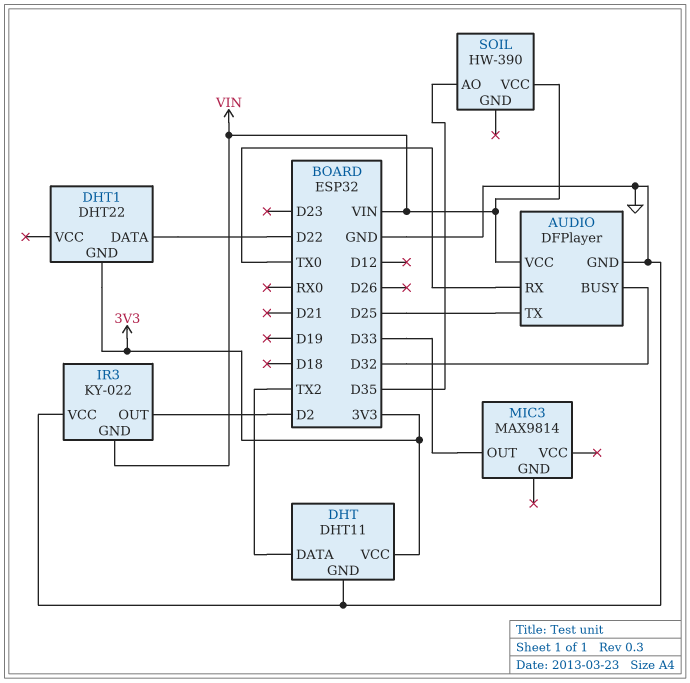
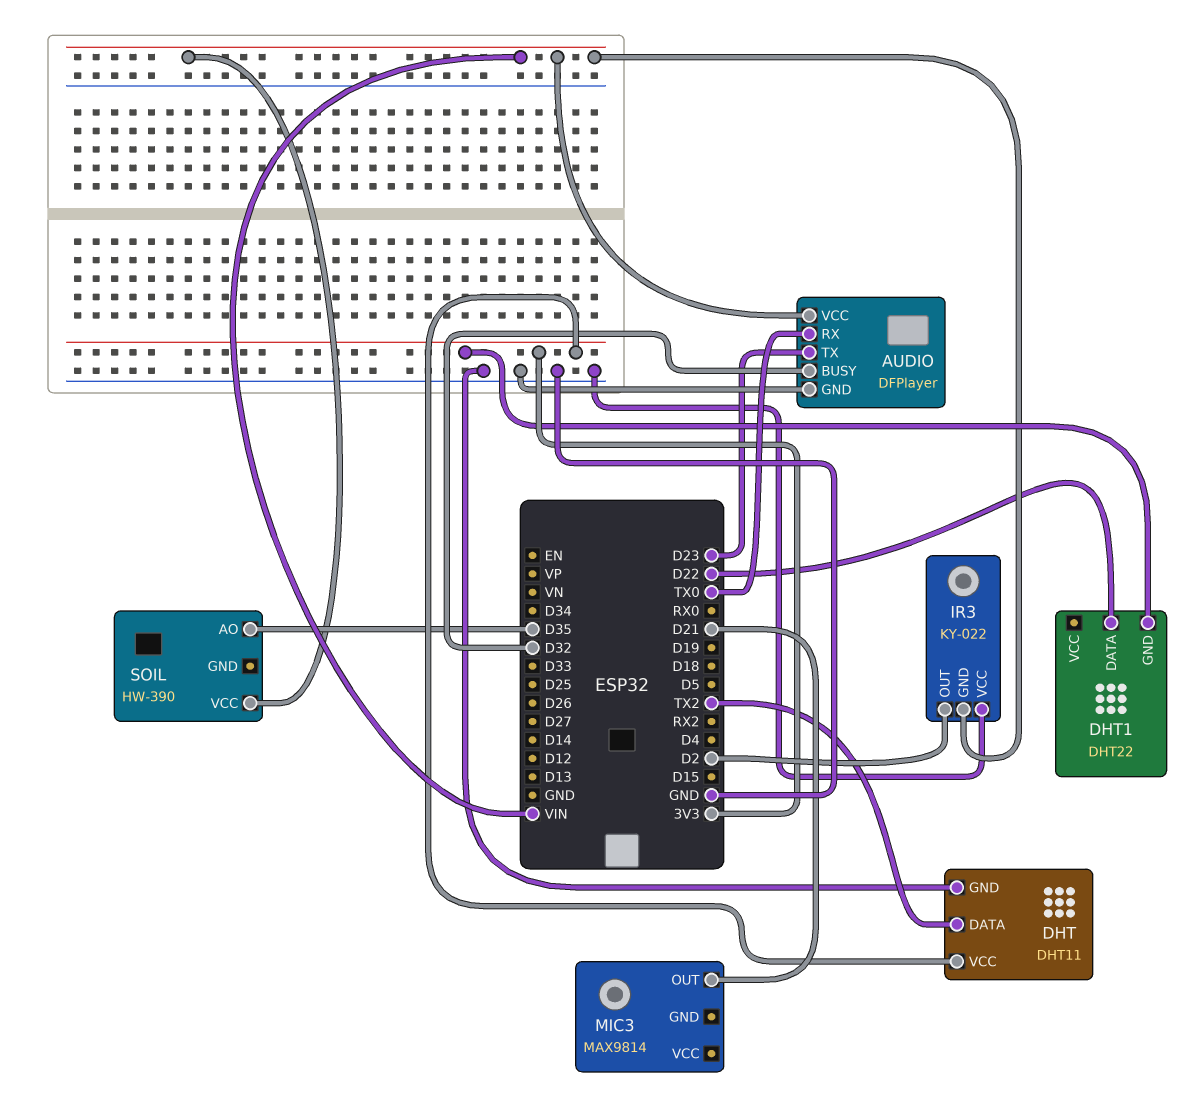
AUDIO pin TX: D25 -> D23
MIC3 pin OUT: D33 -> D21

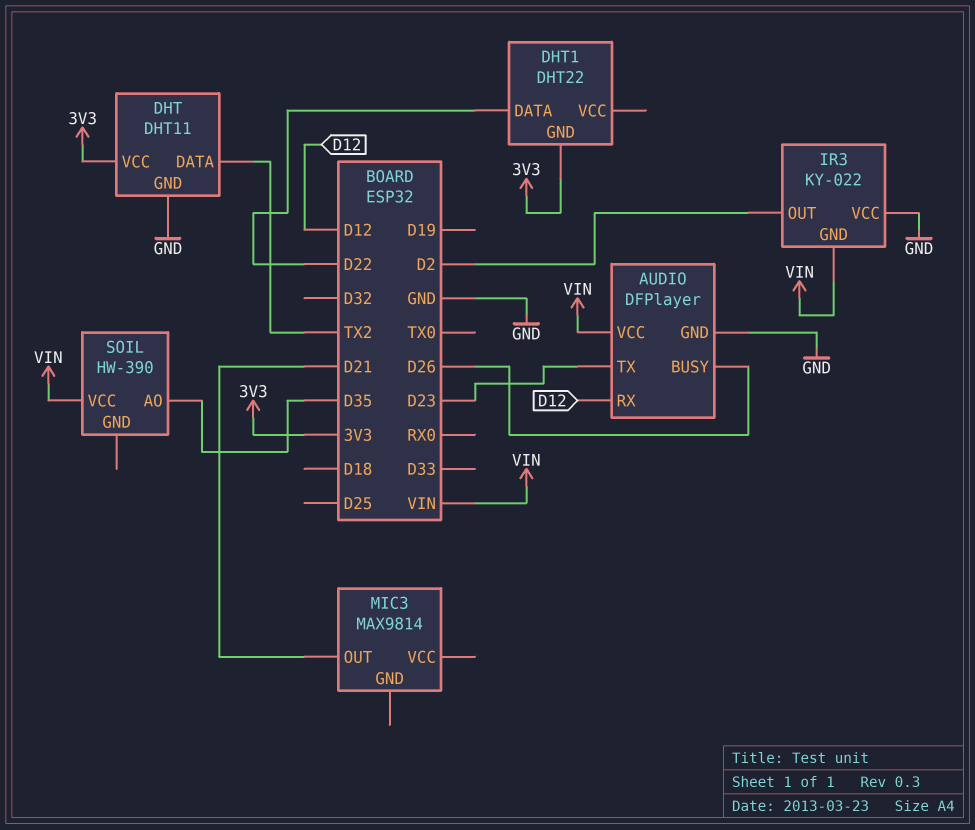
AUDIO pin BUSY: D32 -> D26
AUDIO pin RX: TX0 -> D12

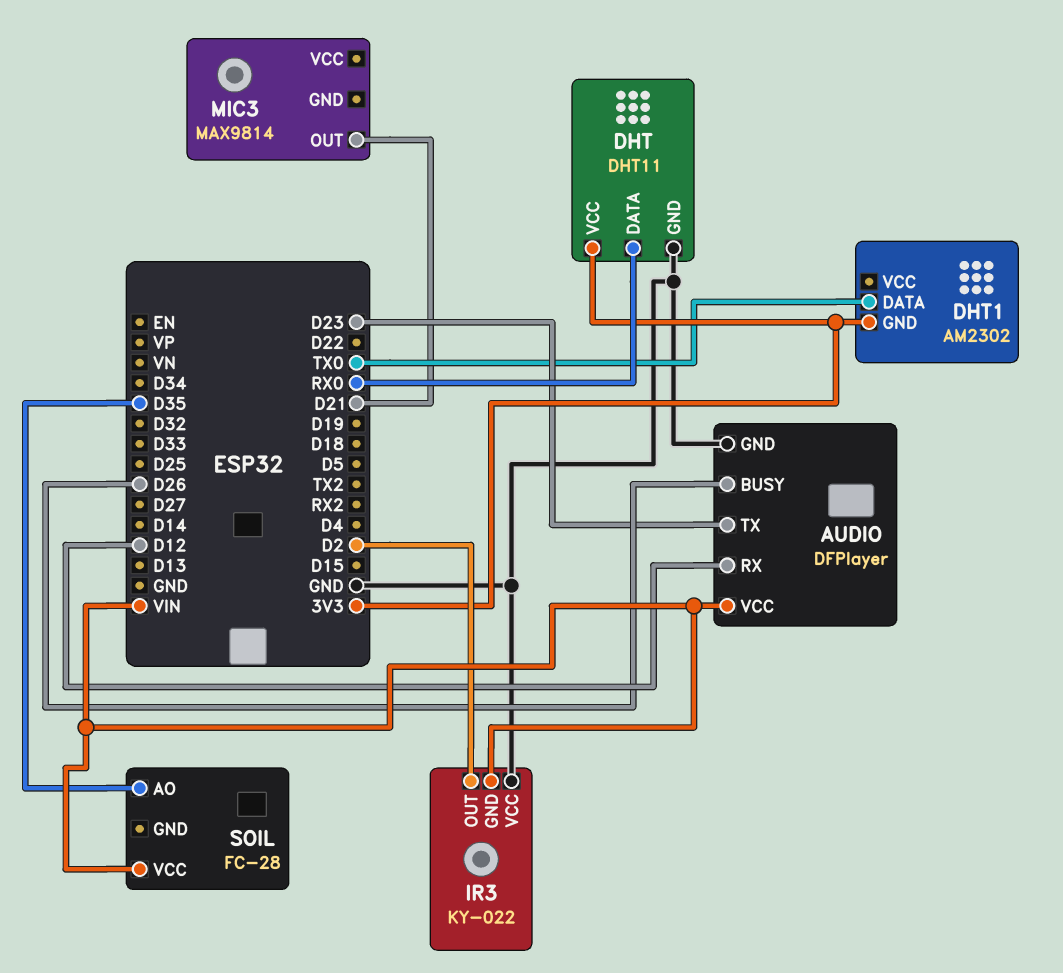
DHT pin DATA: TX2 -> RX0
DHT1: DHT22 -> AM2302
DHT1 pin DATA: D22 -> TX0
SOIL: HW-390 -> FC-28

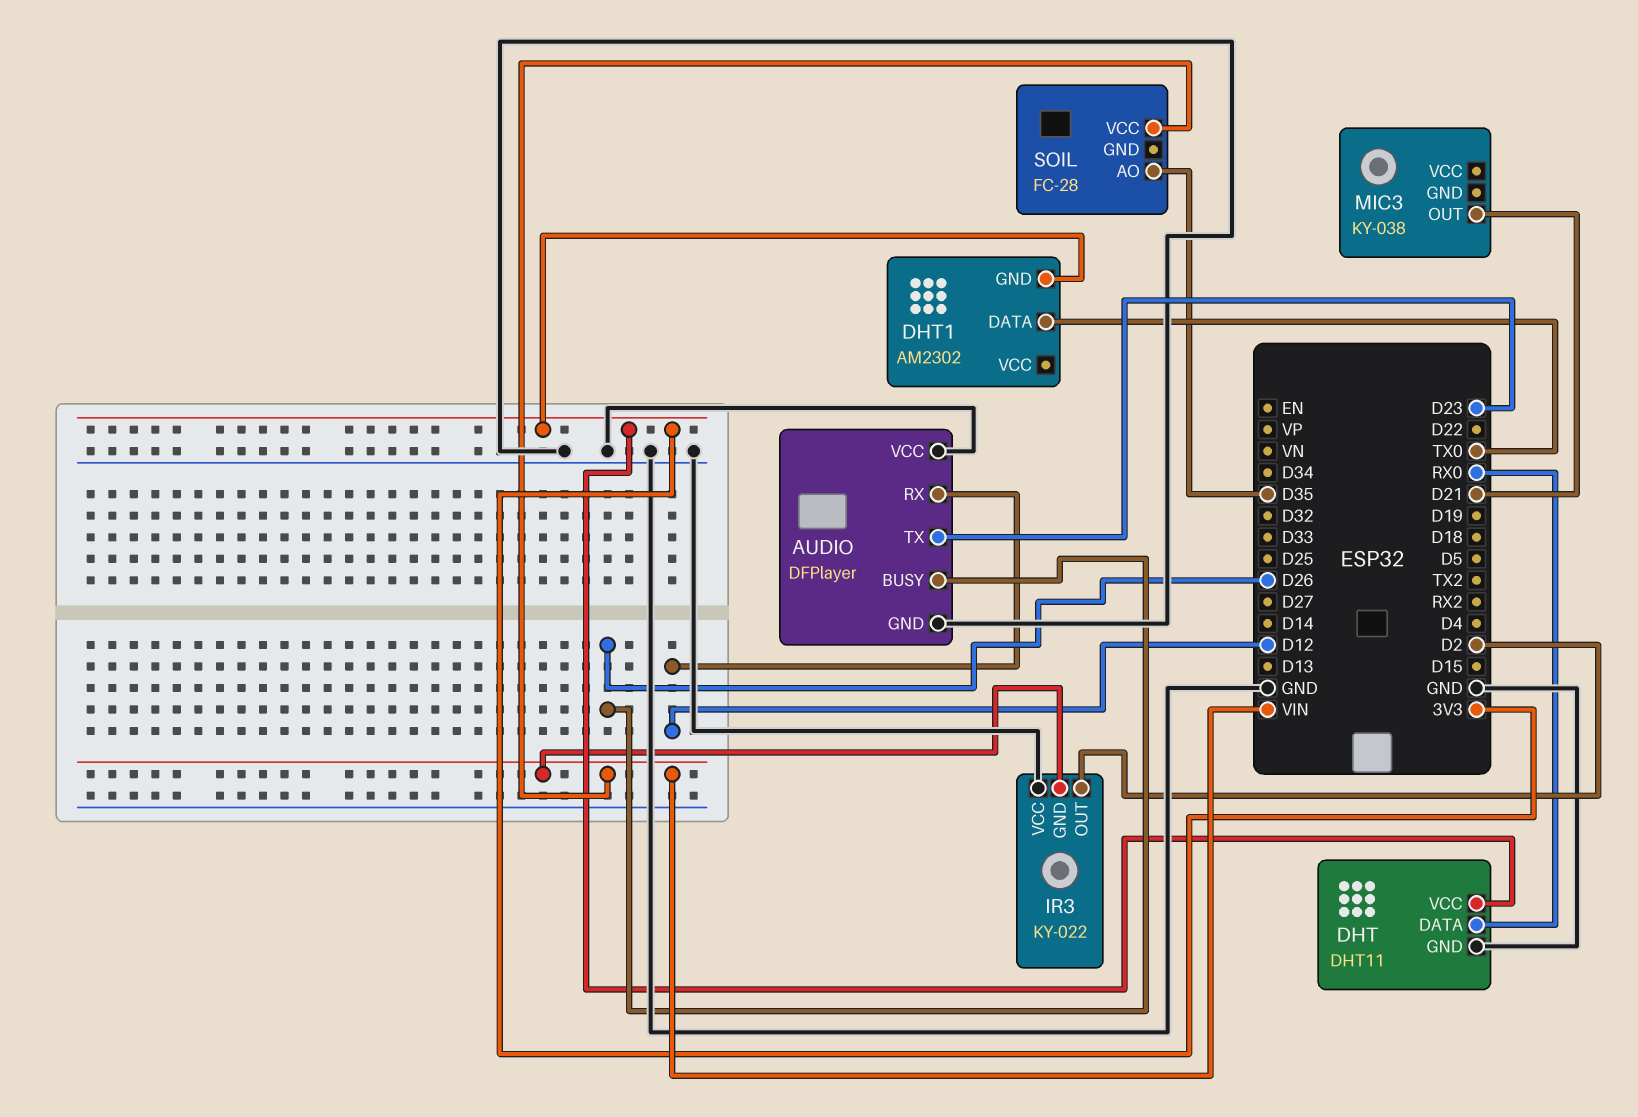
AUDIO pin VCC: VIN -> GND
MIC3: MAX9814 -> KY-038

